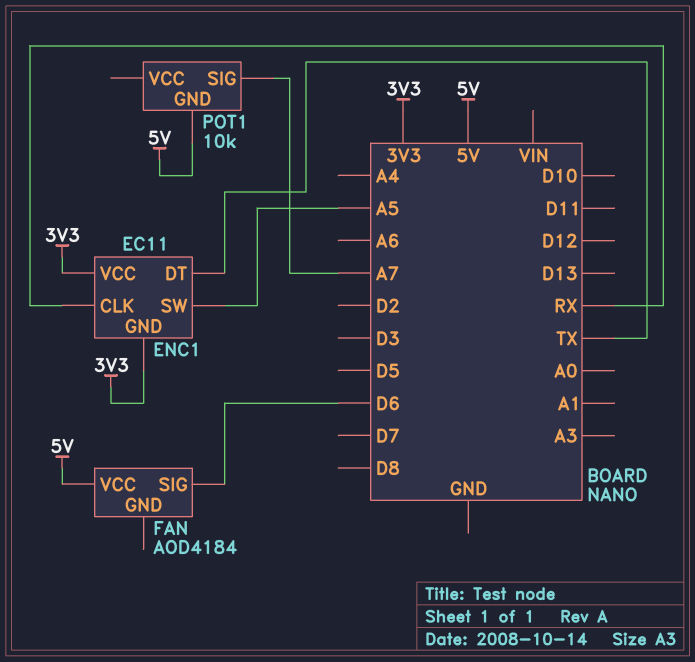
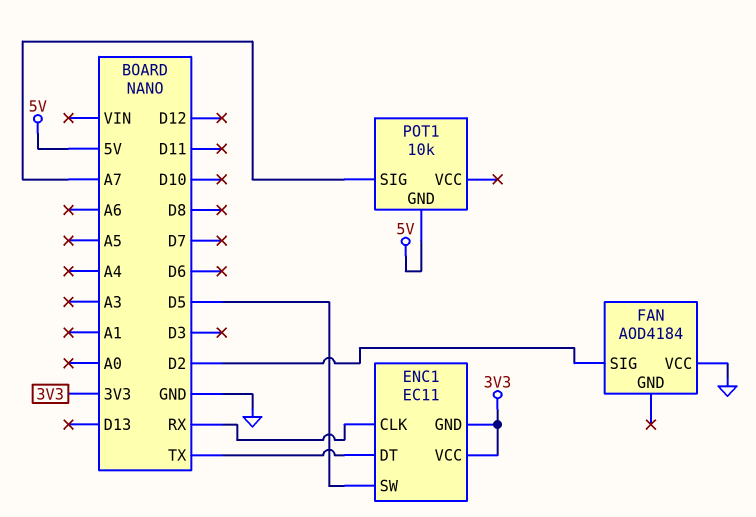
ENC1 pin SW: A5 -> D5
FAN pin SIG: D6 -> D2
FAN pin VCC: 5V -> GND

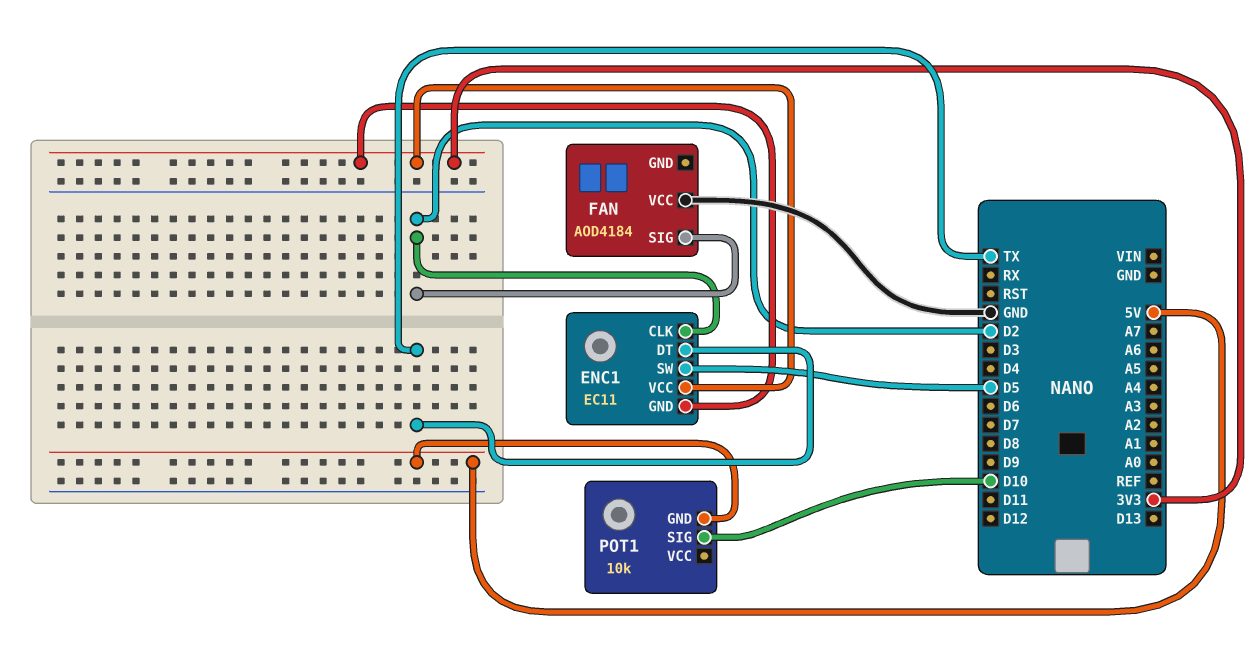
ENC1 pin CLK: RX -> D2
POT1 pin SIG: A7 -> D10

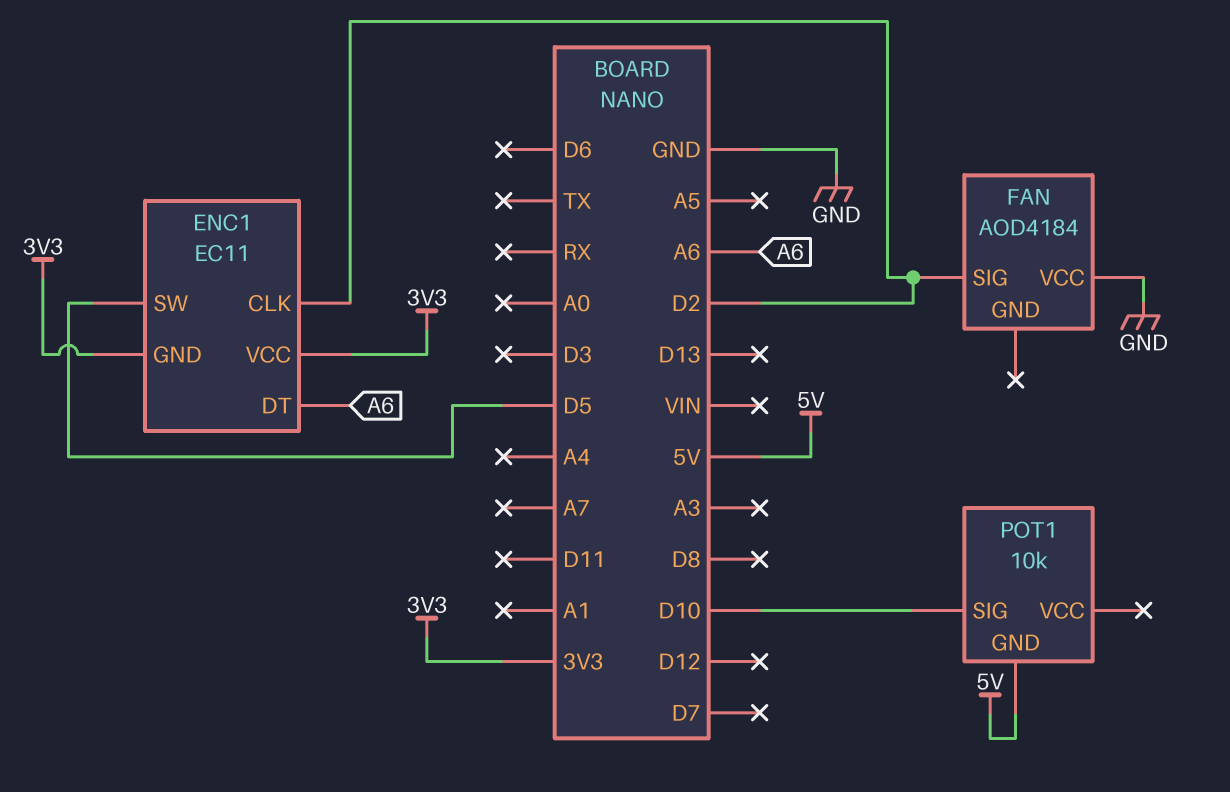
ENC1 pin DT: TX -> A6

